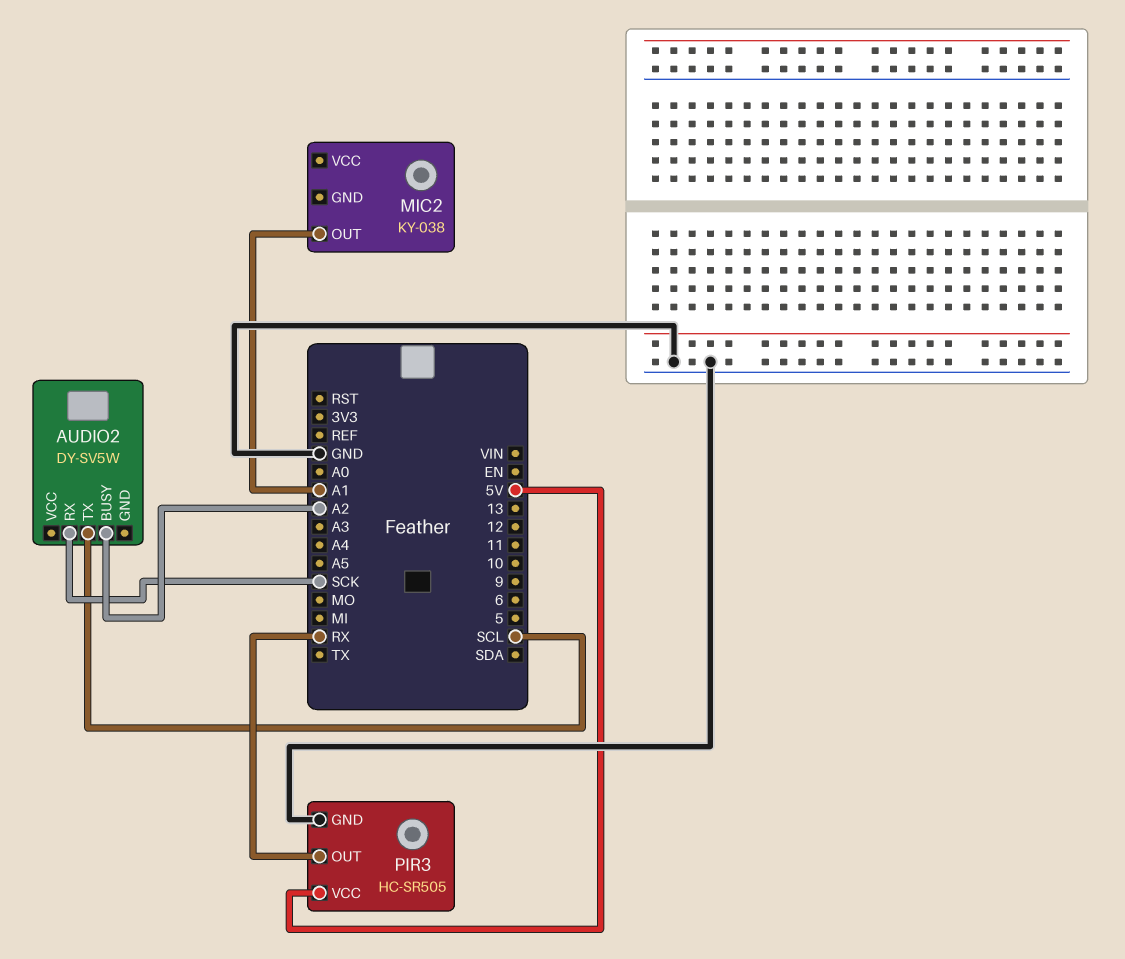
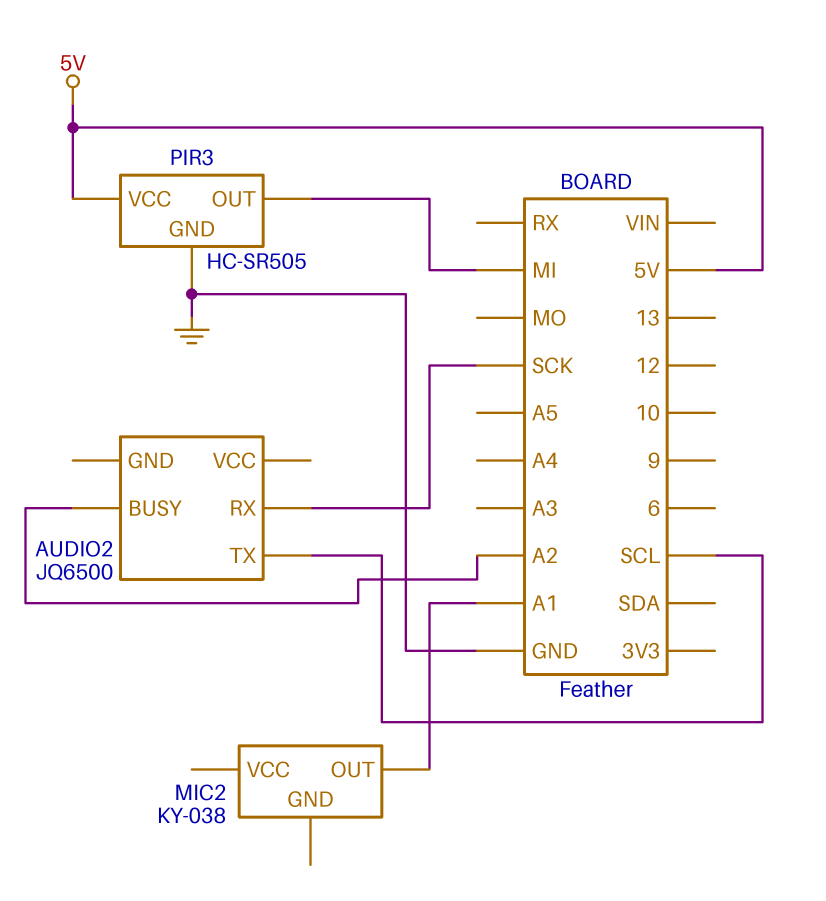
AUDIO2: DY-SV5W -> JQ6500
PIR3 pin OUT: RX -> MI

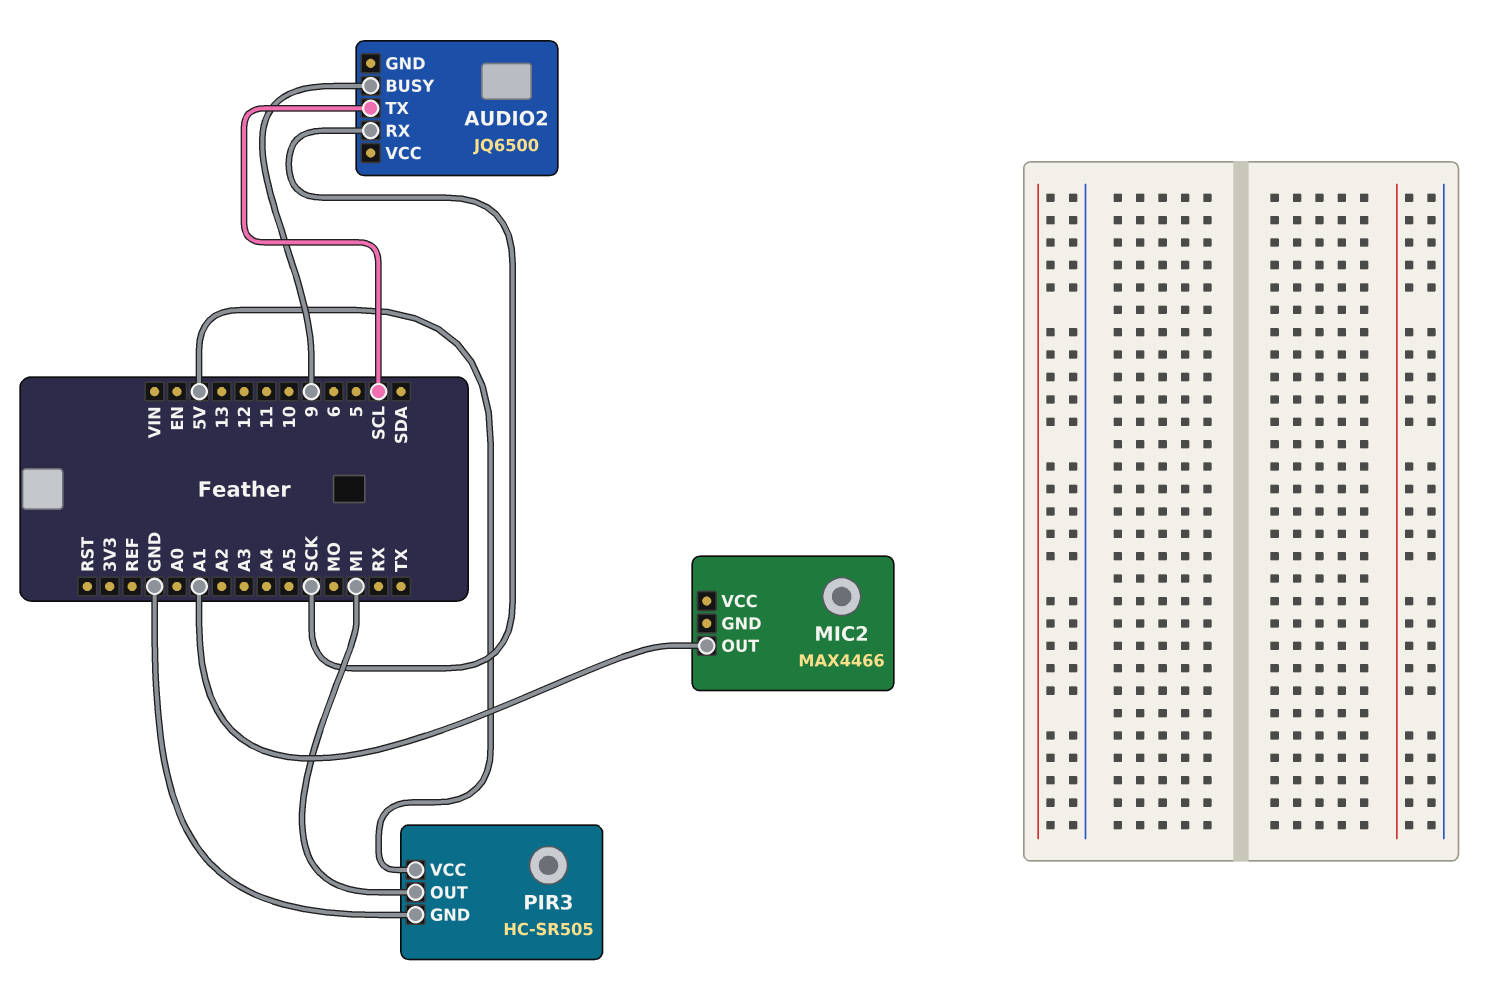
AUDIO2 pin BUSY: A2 -> 9
MIC2: KY-038 -> MAX4466

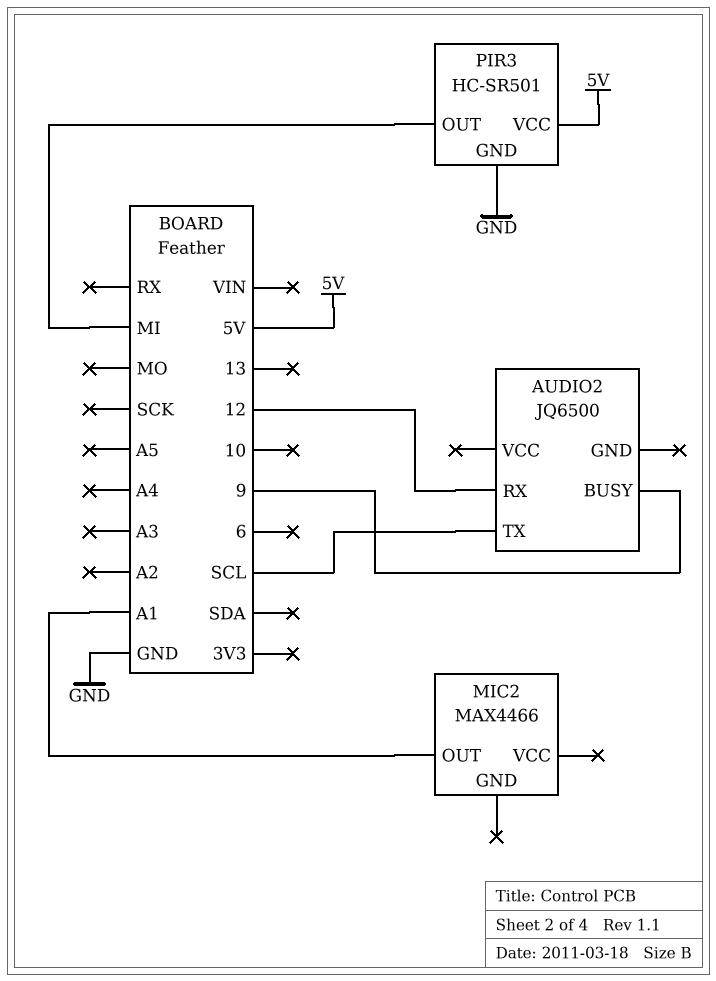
AUDIO2 pin RX: SCK -> 12
PIR3: HC-SR505 -> HC-SR501

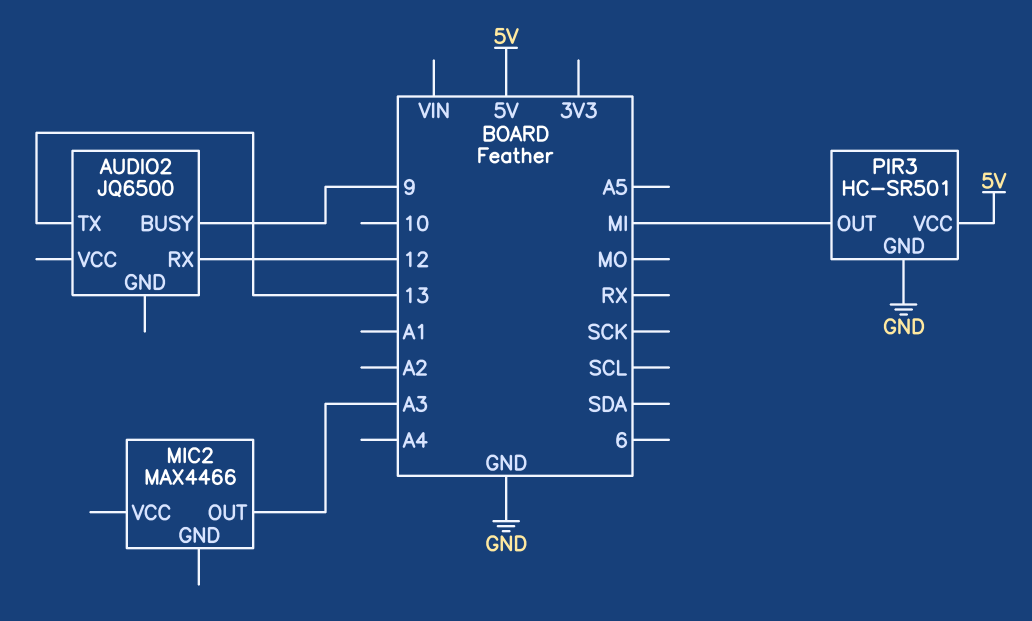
AUDIO2 pin TX: SCL -> 13
MIC2 pin OUT: A1 -> A3

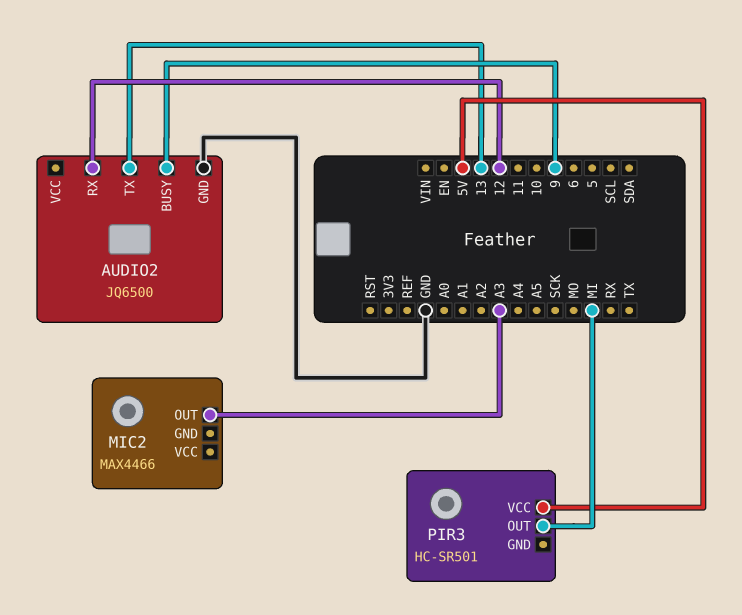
AUDIO2 pin GND: none -> GND
PIR3 pin GND: GND -> none

